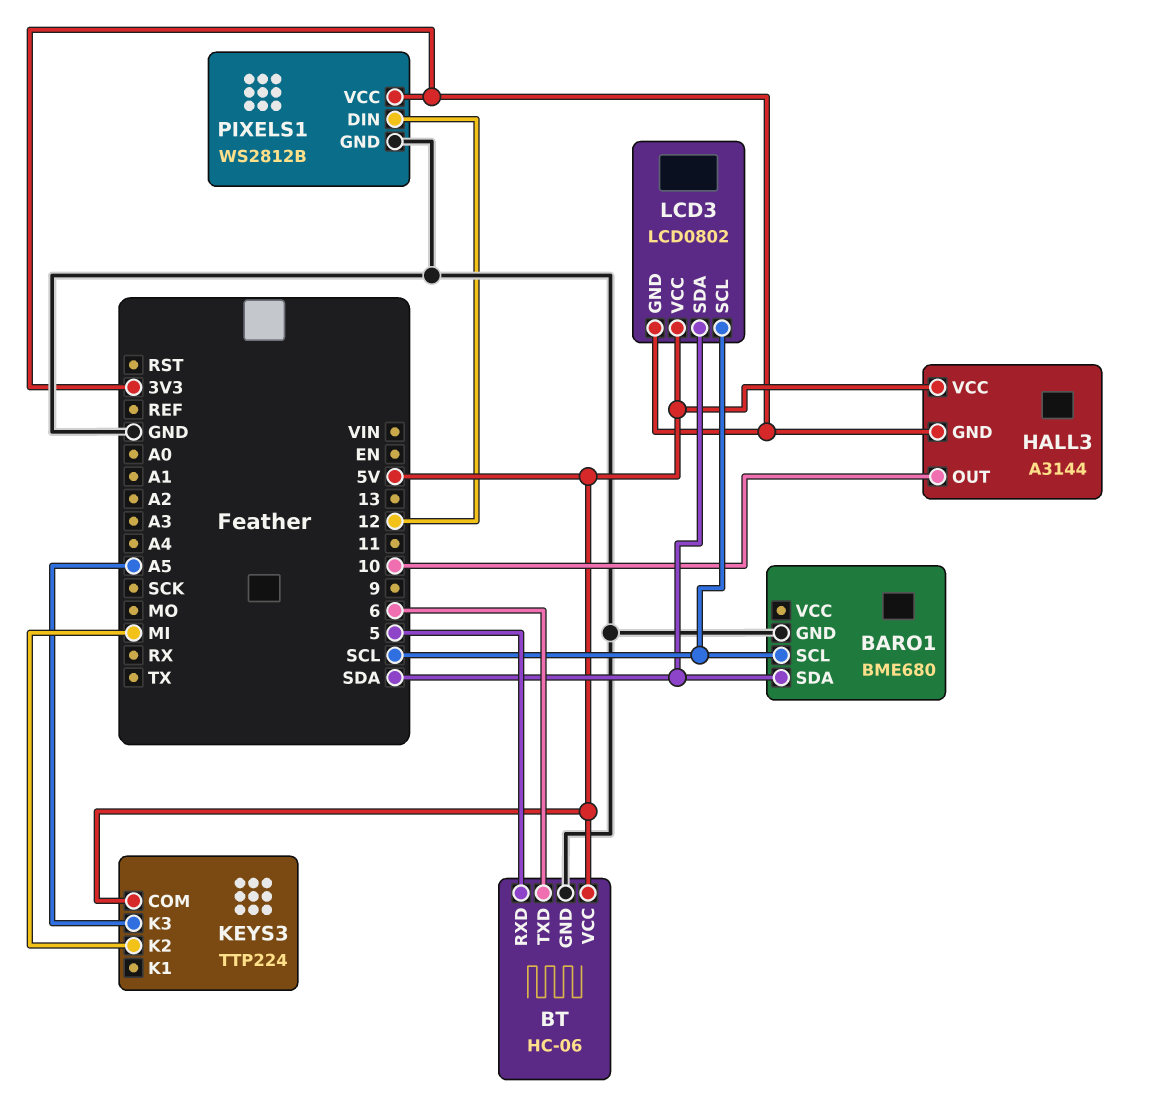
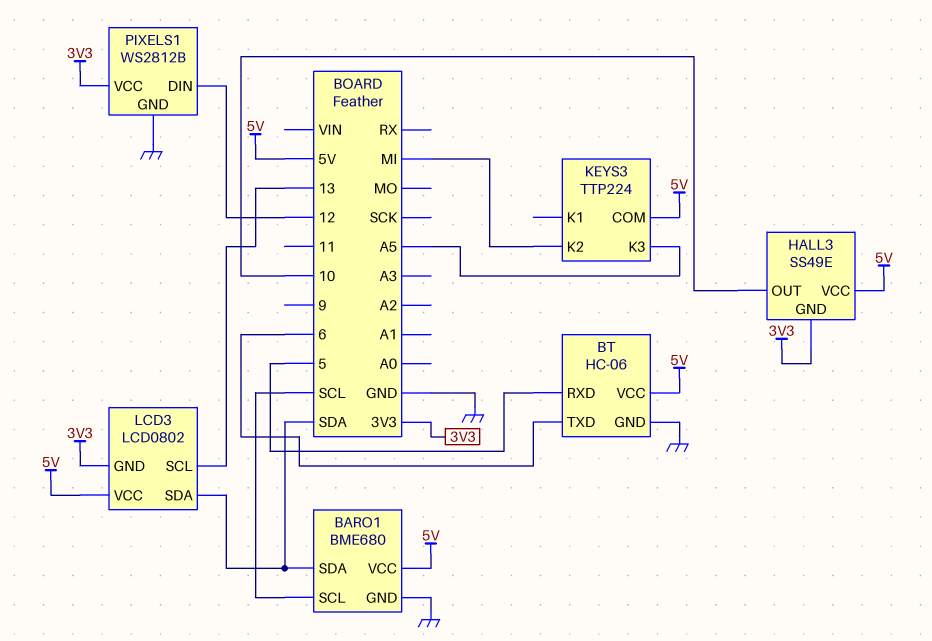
BARO1 pin VCC: none -> 5V
HALL3: A3144 -> SS49E
LCD3 pin SCL: SCL -> 13

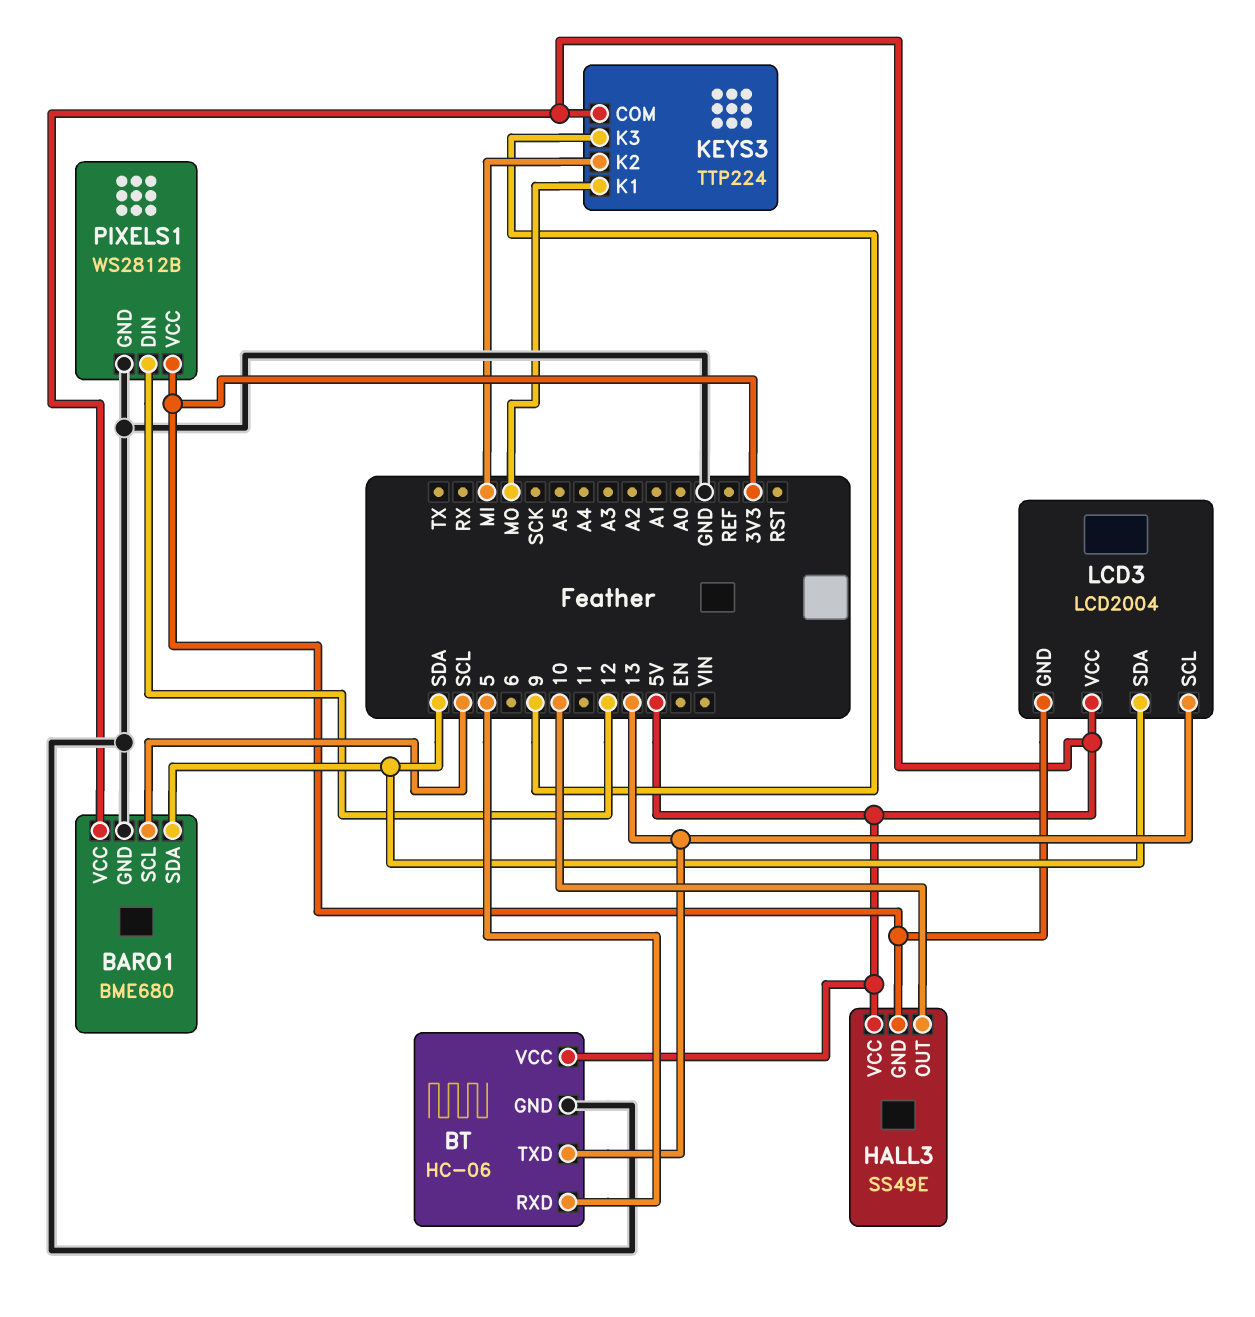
BT pin TXD: 6 -> 13
KEYS3 pin K1: none -> MO
KEYS3 pin K3: A5 -> 9
LCD3: LCD0802 -> LCD2004

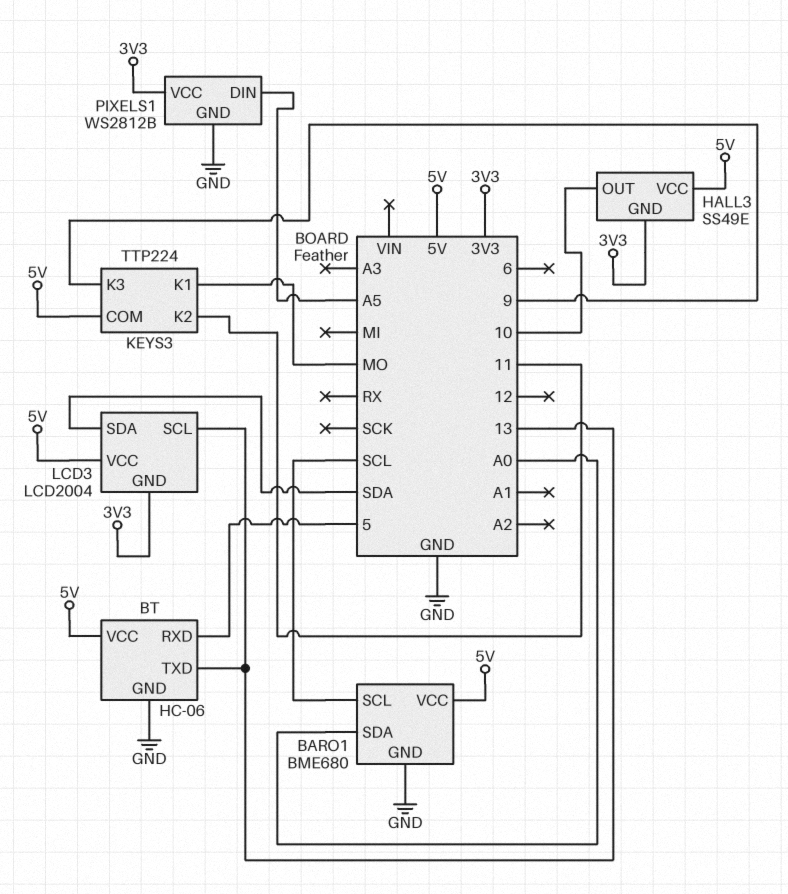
BARO1 pin SDA: SDA -> A0
KEYS3 pin K2: MI -> 11
PIXELS1 pin DIN: 12 -> A5

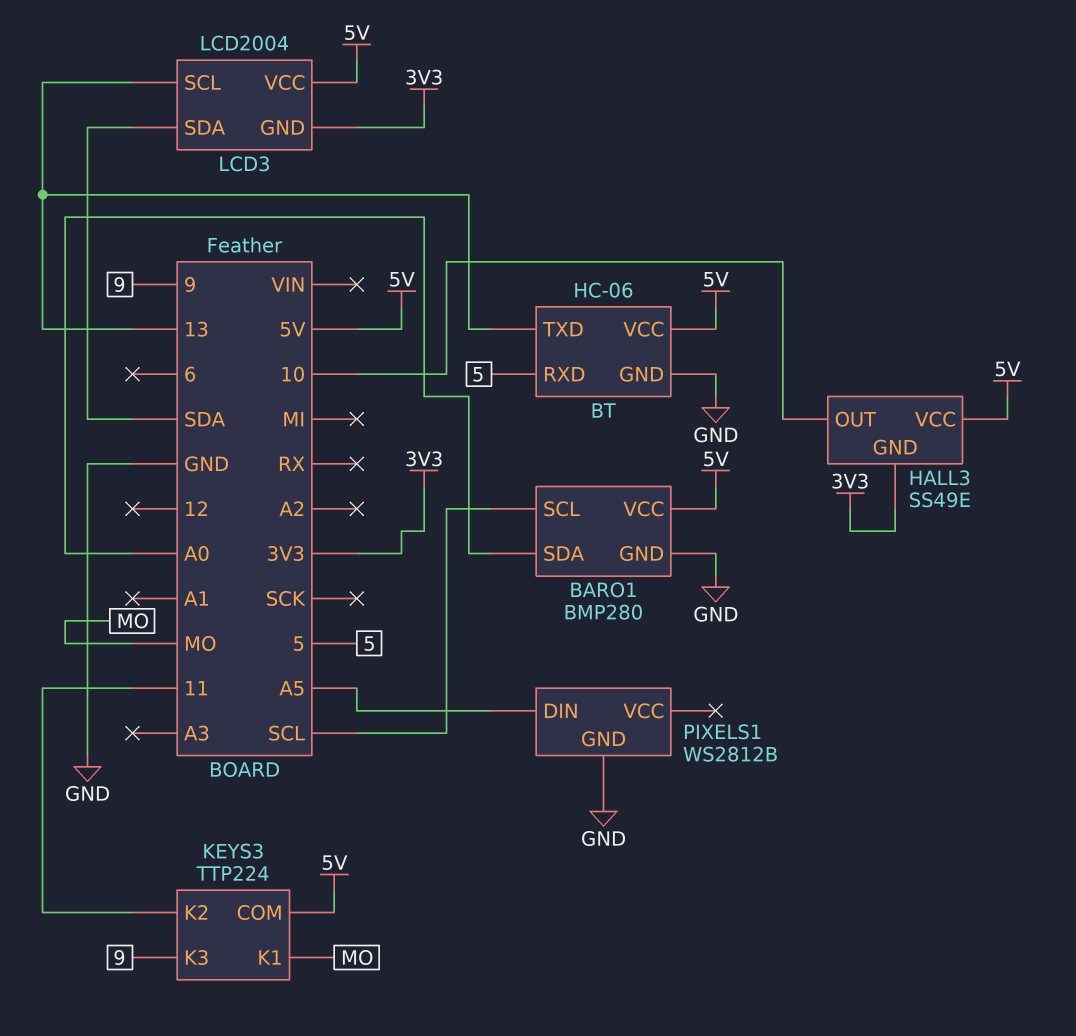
BARO1: BME680 -> BMP280
PIXELS1 pin VCC: 3V3 -> none

